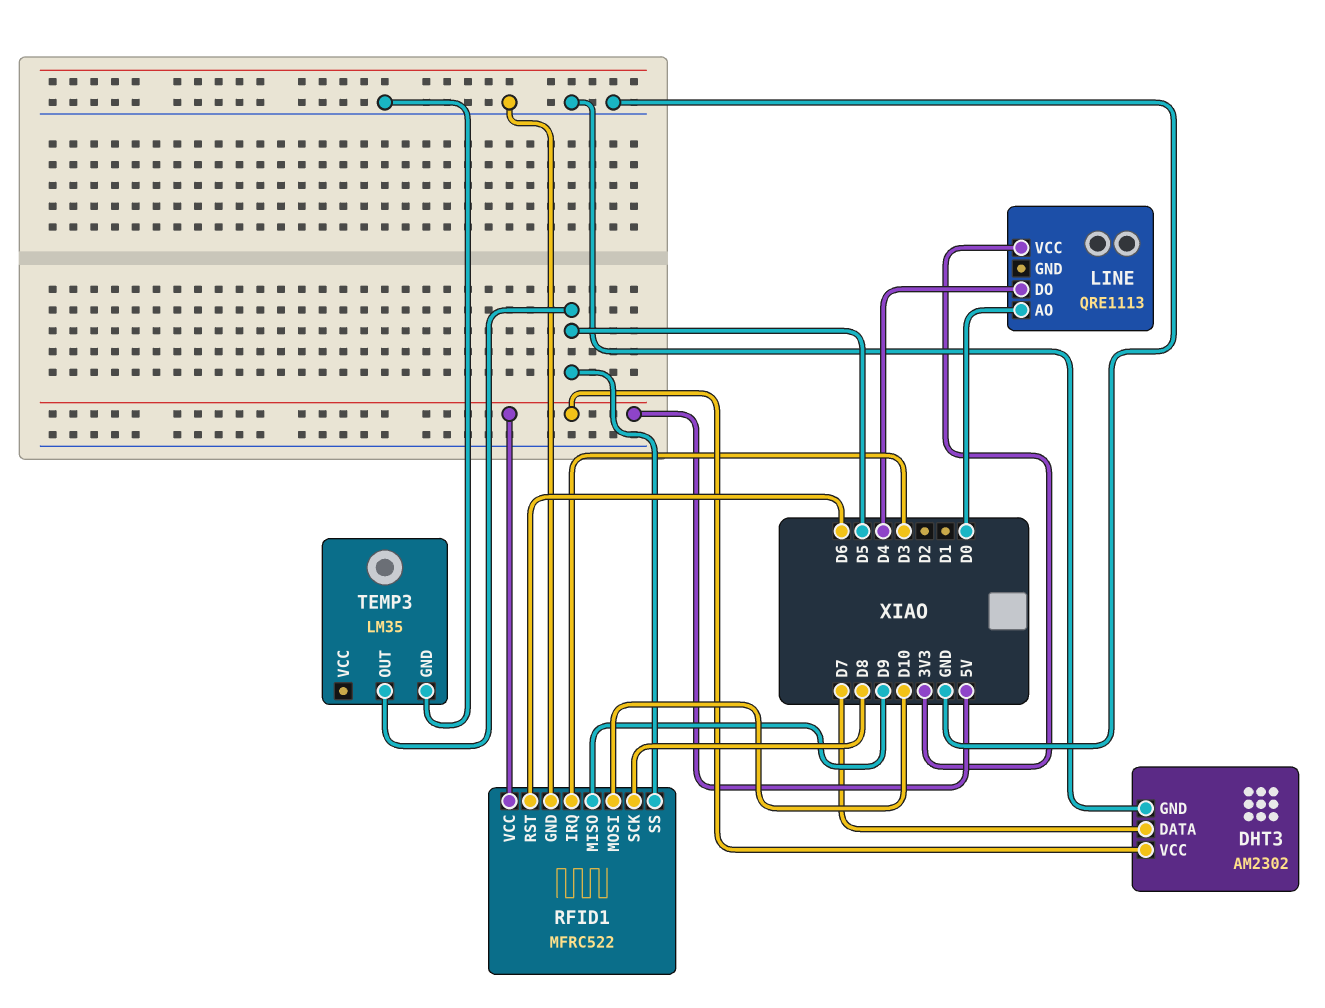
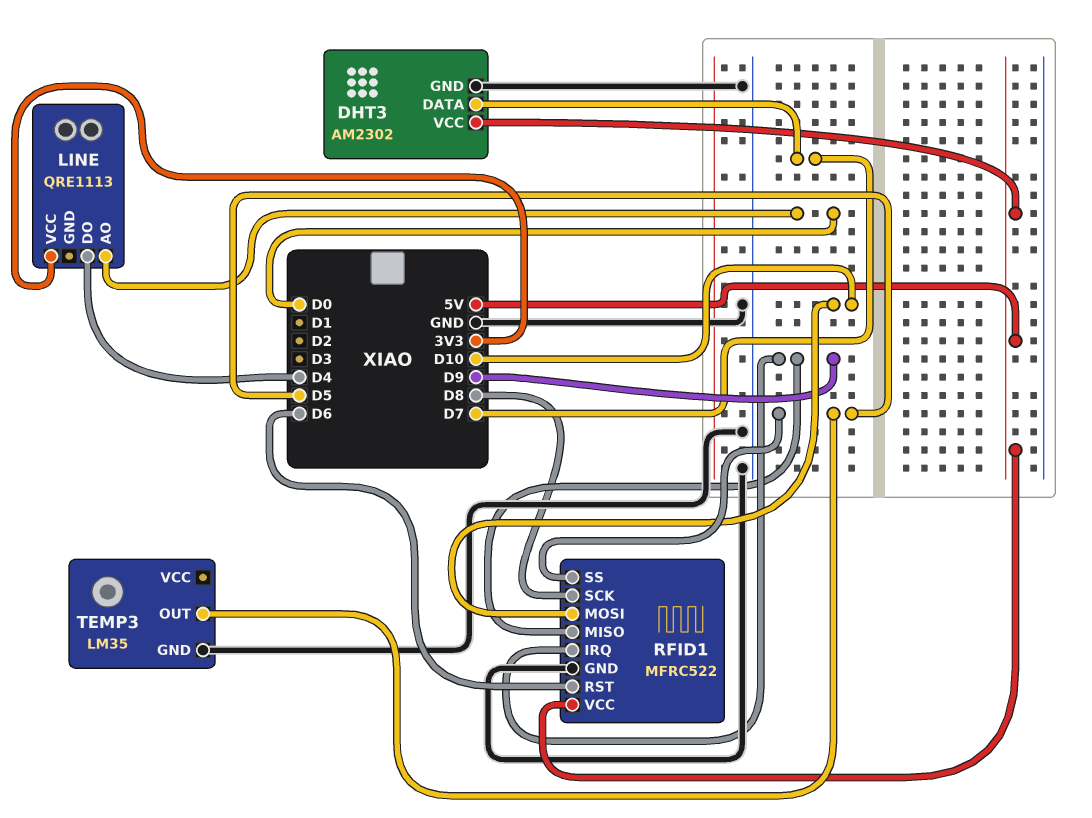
RFID1 pin IRQ: D3 -> D9

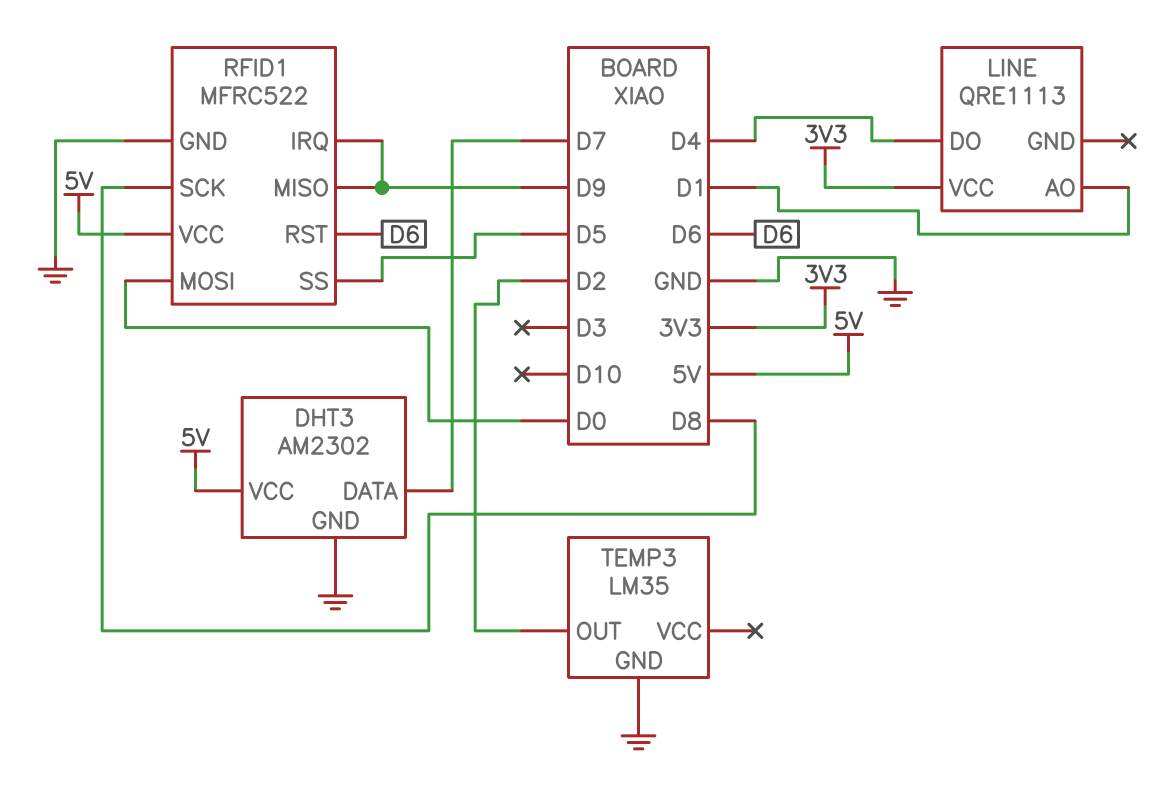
LINE pin AO: D0 -> D1
RFID1 pin MOSI: D10 -> D0
TEMP3 pin OUT: D5 -> D2

